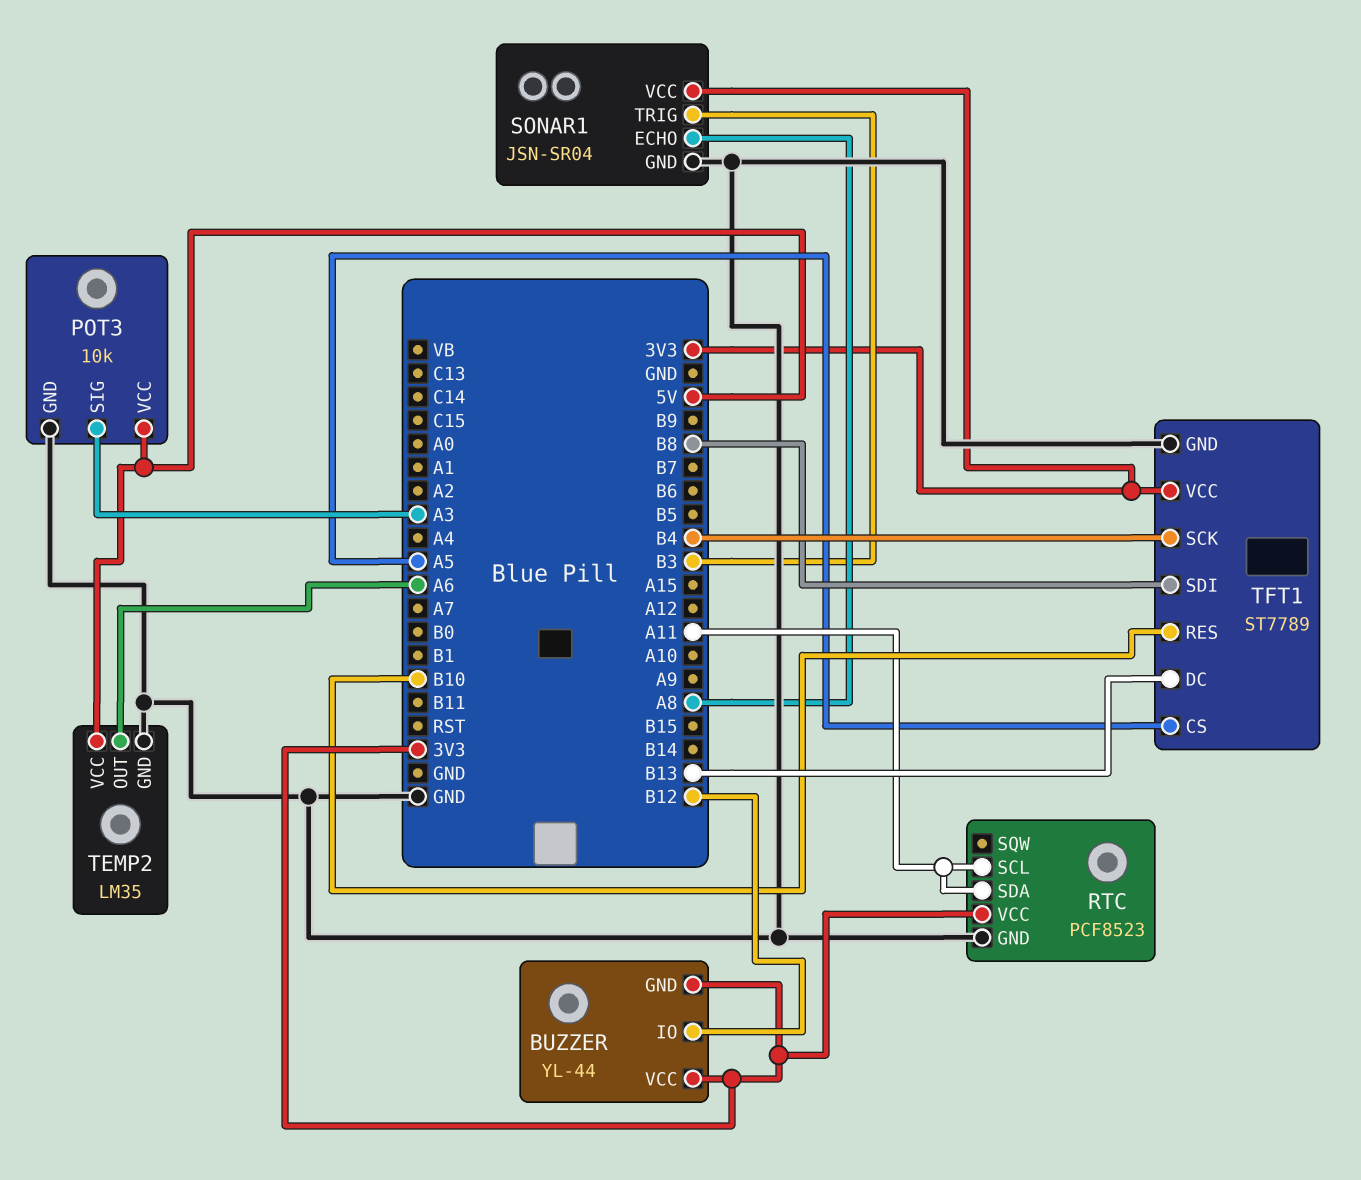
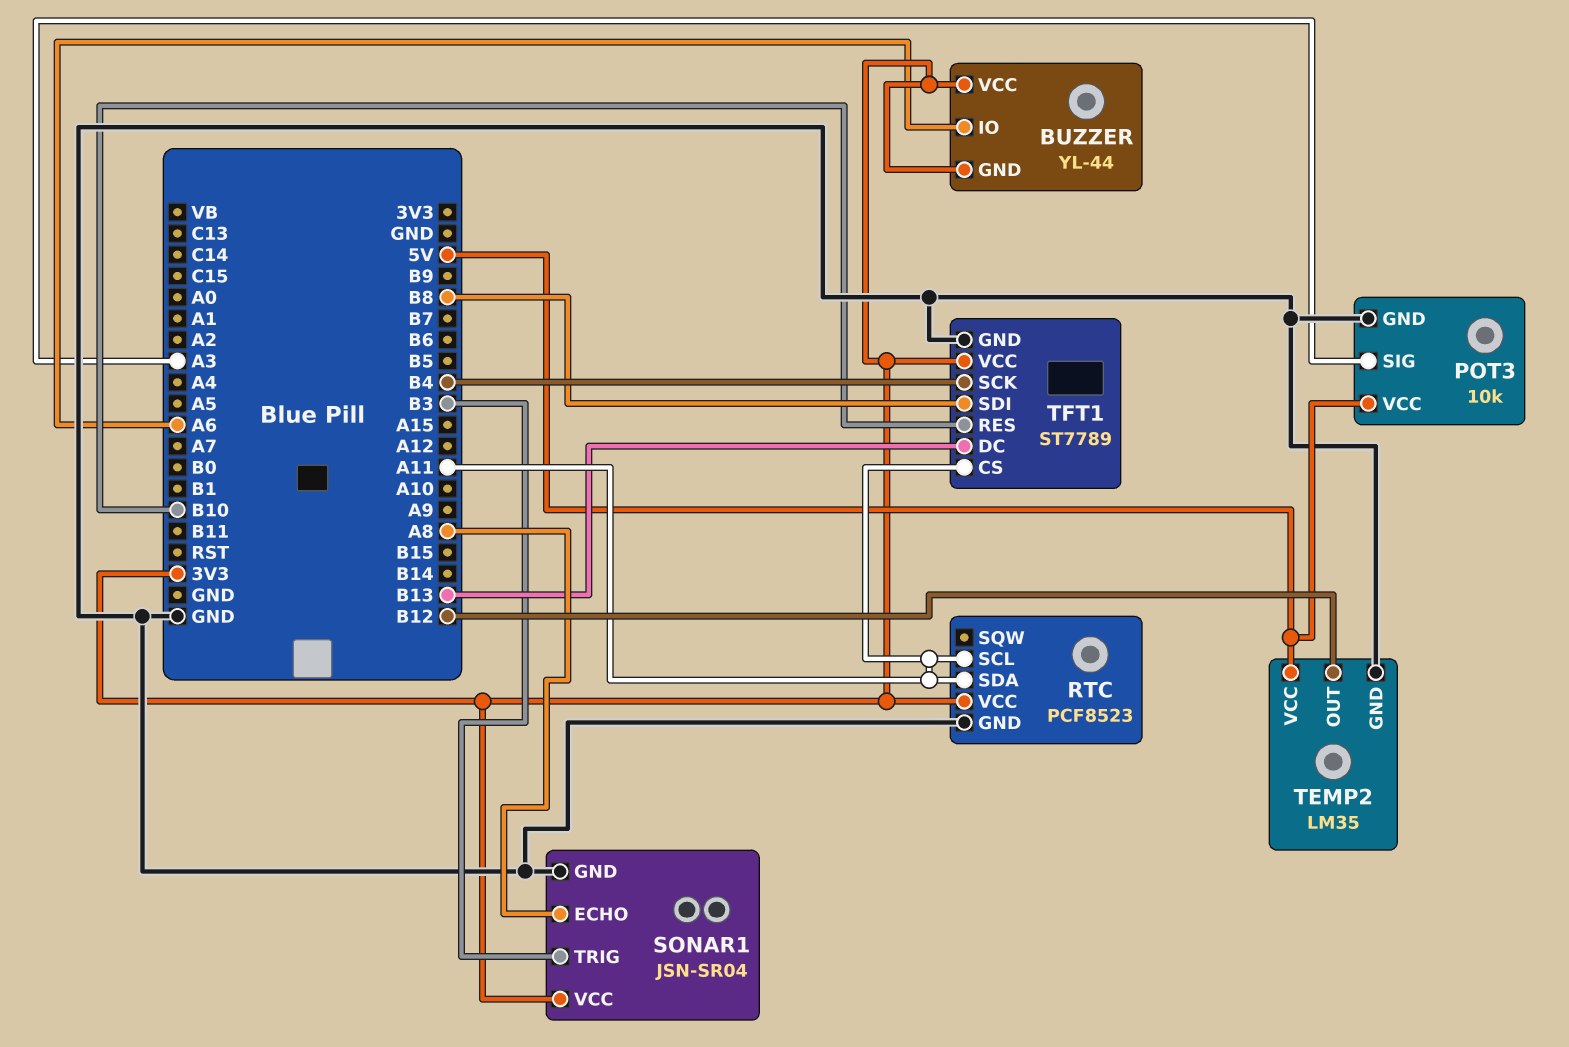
BUZZER pin IO: B12 -> A6
TEMP2 pin OUT: A6 -> B12
TFT1 pin CS: A5 -> A11

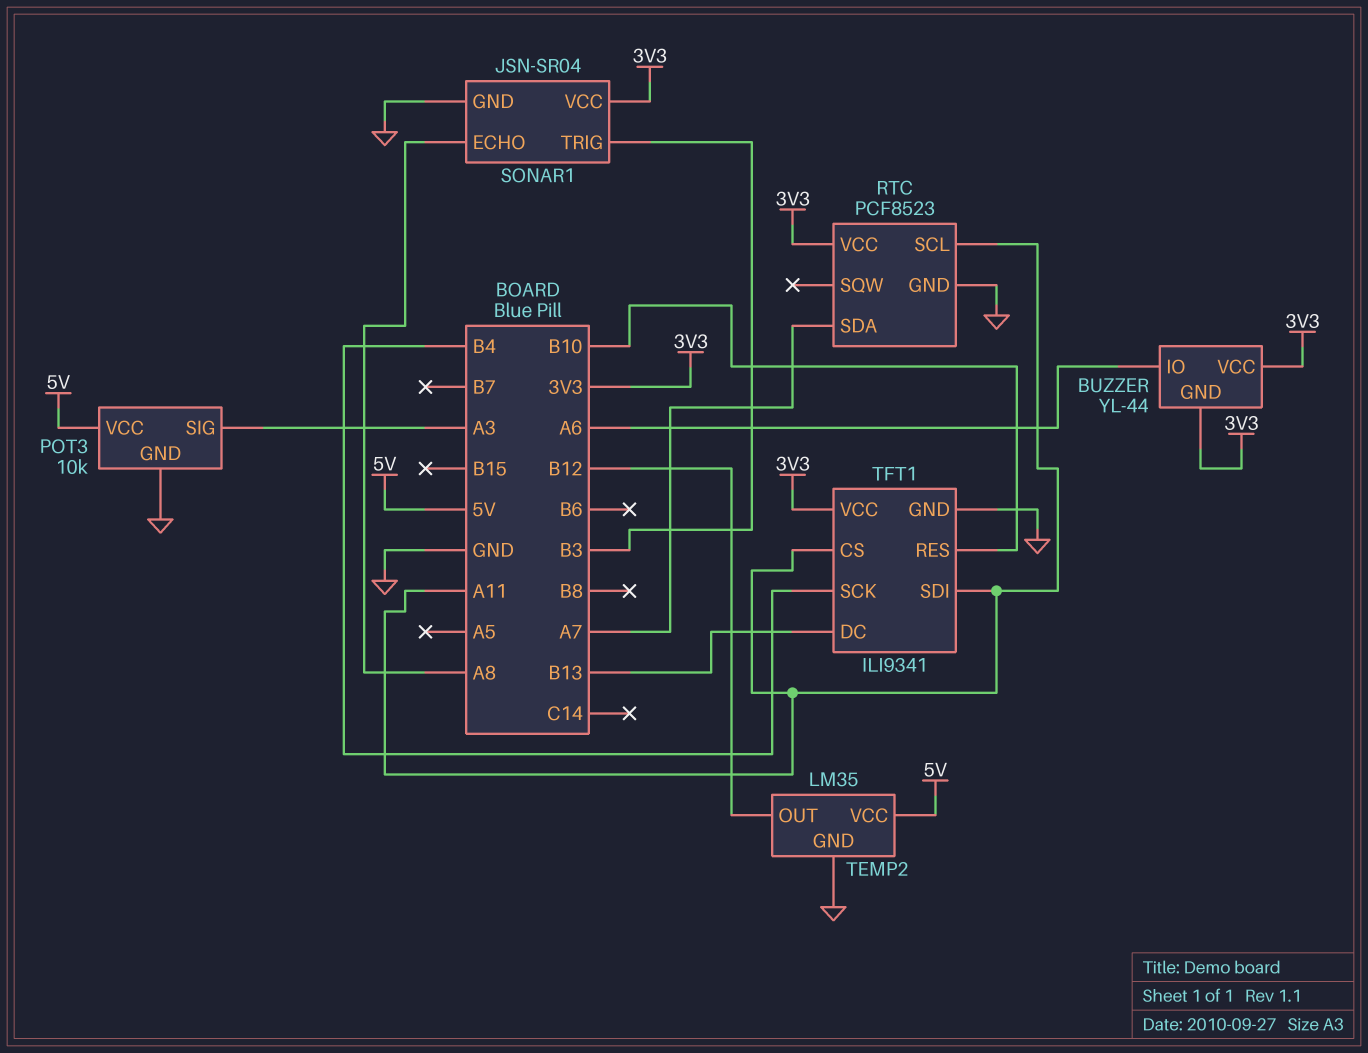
RTC pin SDA: A11 -> A7
TFT1: ST7789 -> ILI9341
TFT1 pin SDI: B8 -> A11

